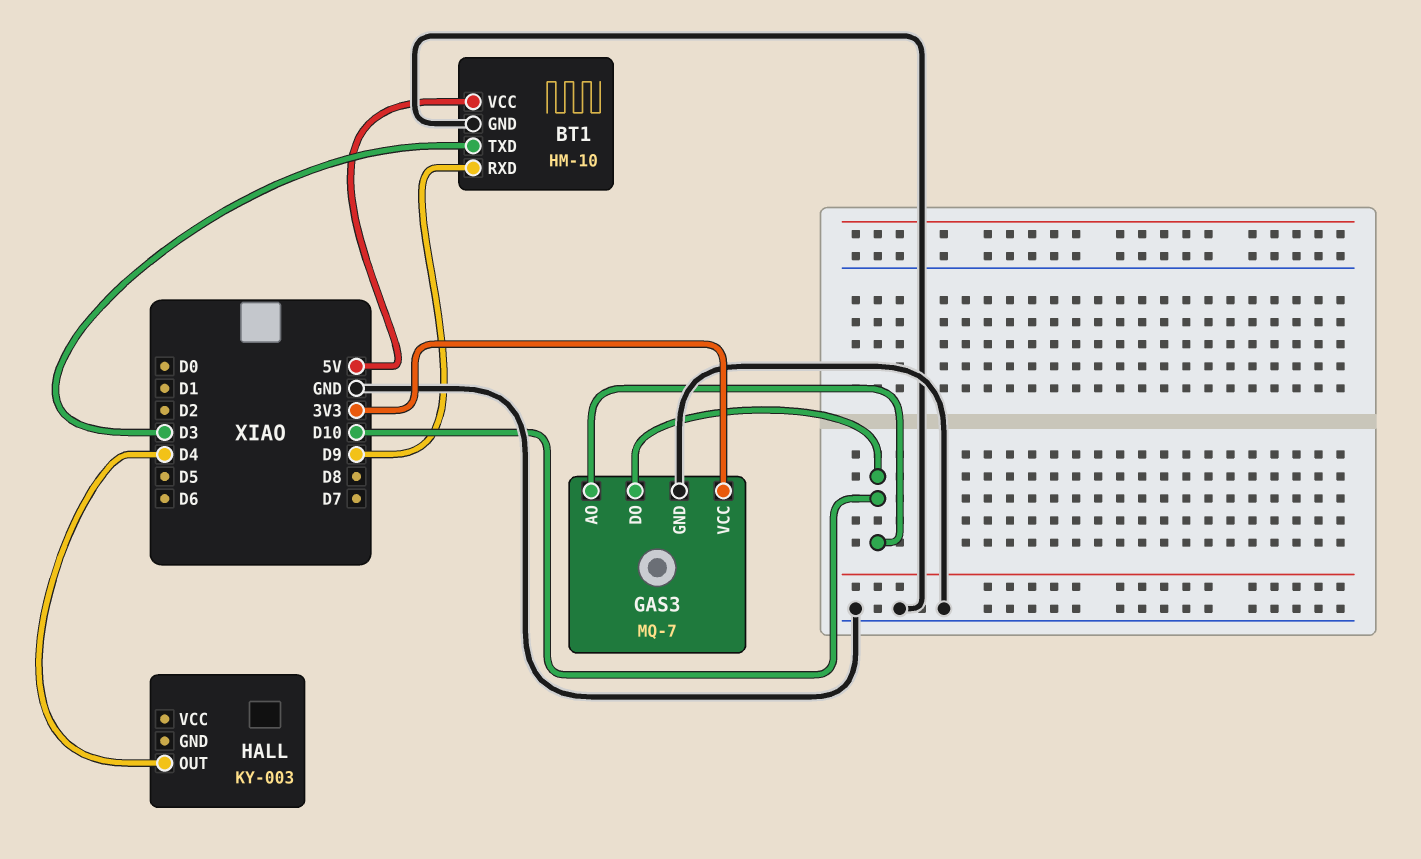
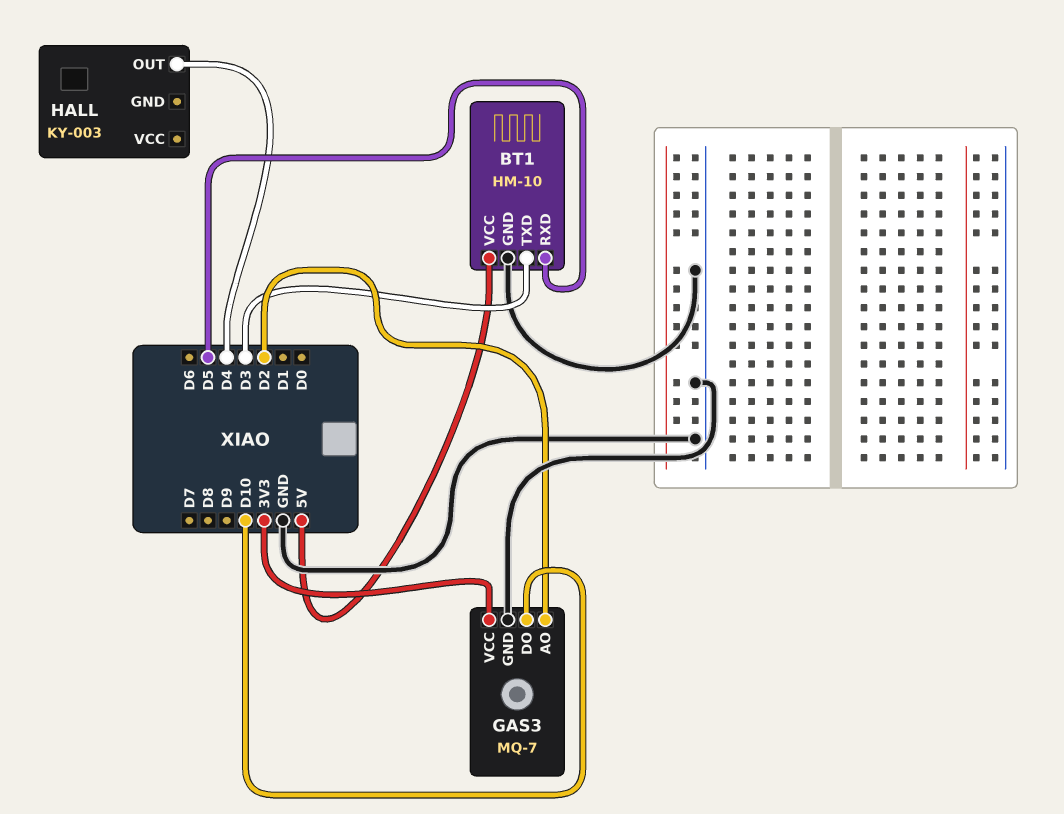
BT1 pin RXD: D9 -> D5
GAS3 pin AO: D10 -> D2

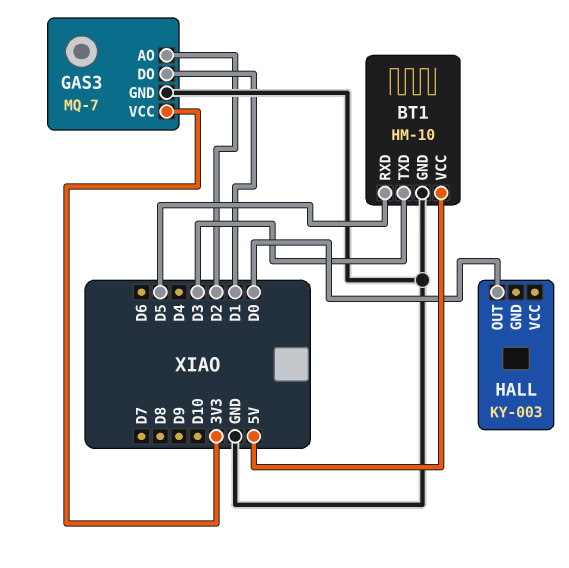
GAS3 pin DO: D10 -> D1
HALL pin OUT: D4 -> D0

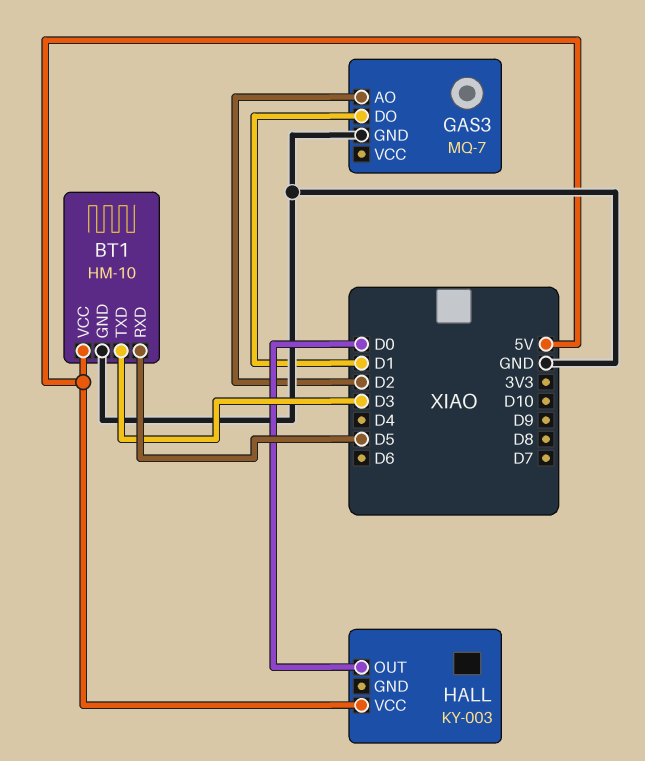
GAS3 pin VCC: 3V3 -> none
HALL pin VCC: none -> 5V

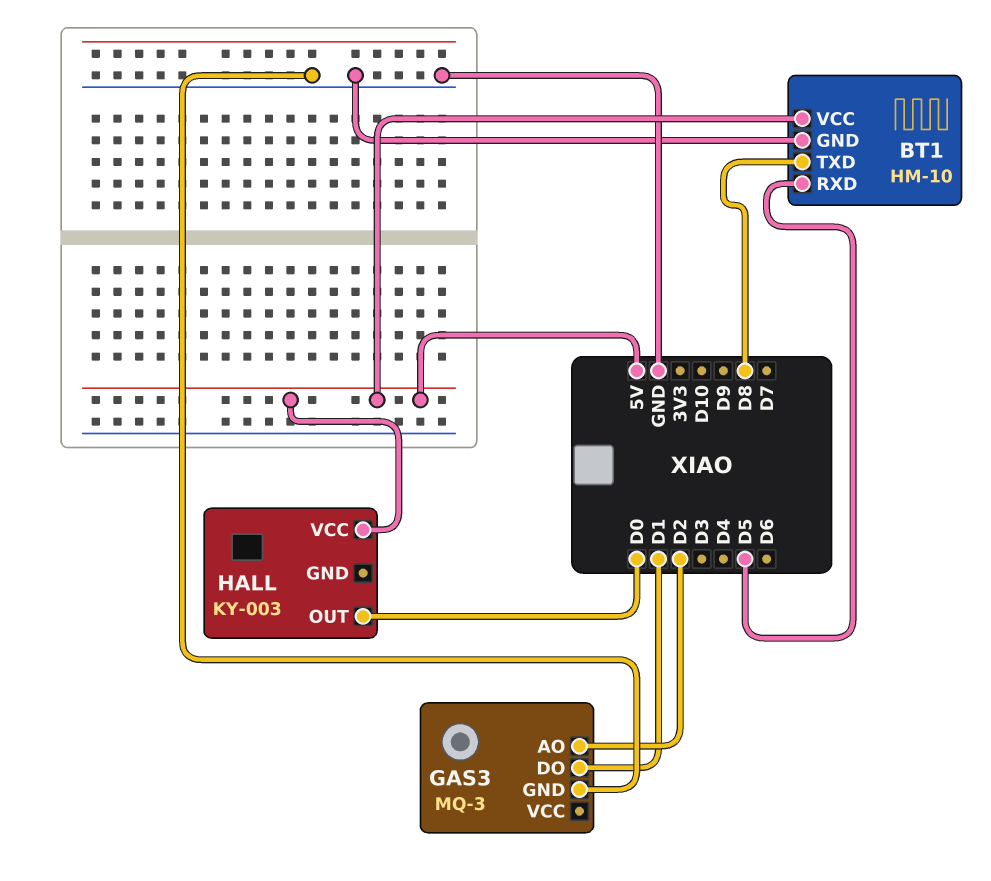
BT1 pin TXD: D3 -> D8
GAS3: MQ-7 -> MQ-3

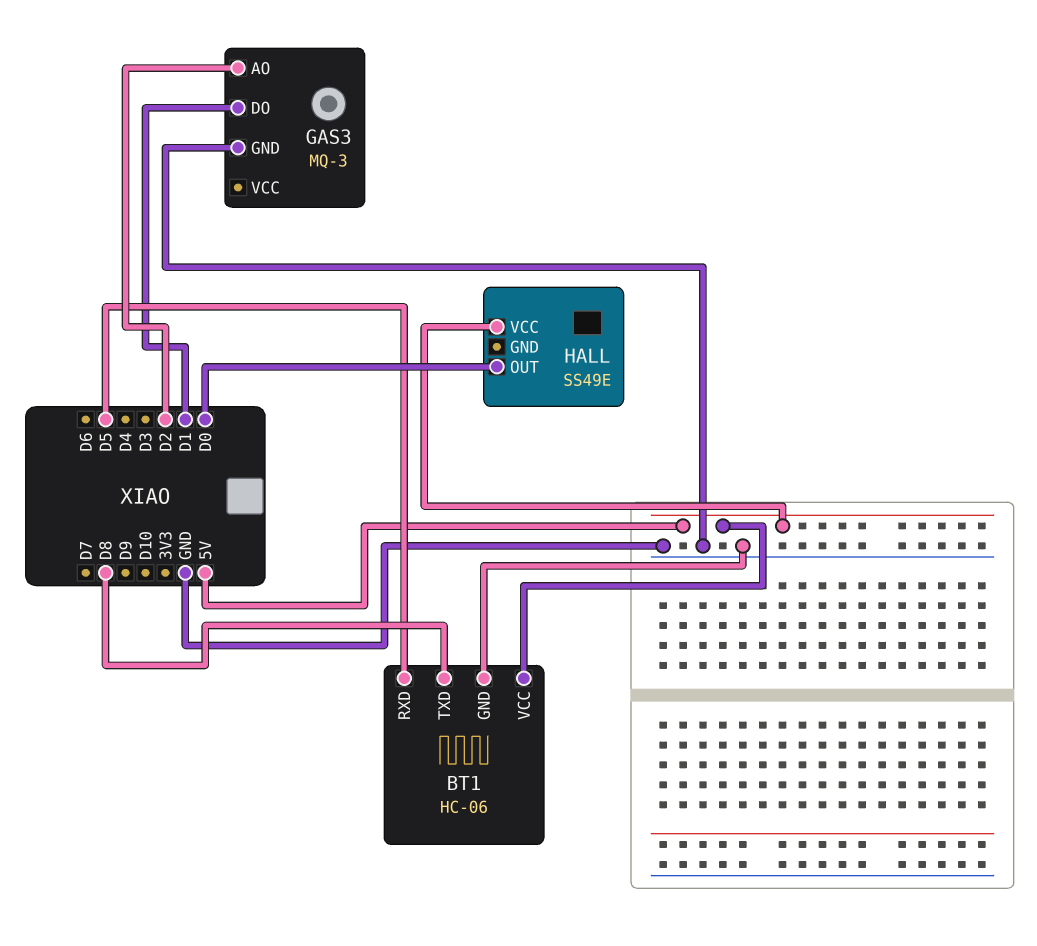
BT1: HM-10 -> HC-06
HALL: KY-003 -> SS49E

